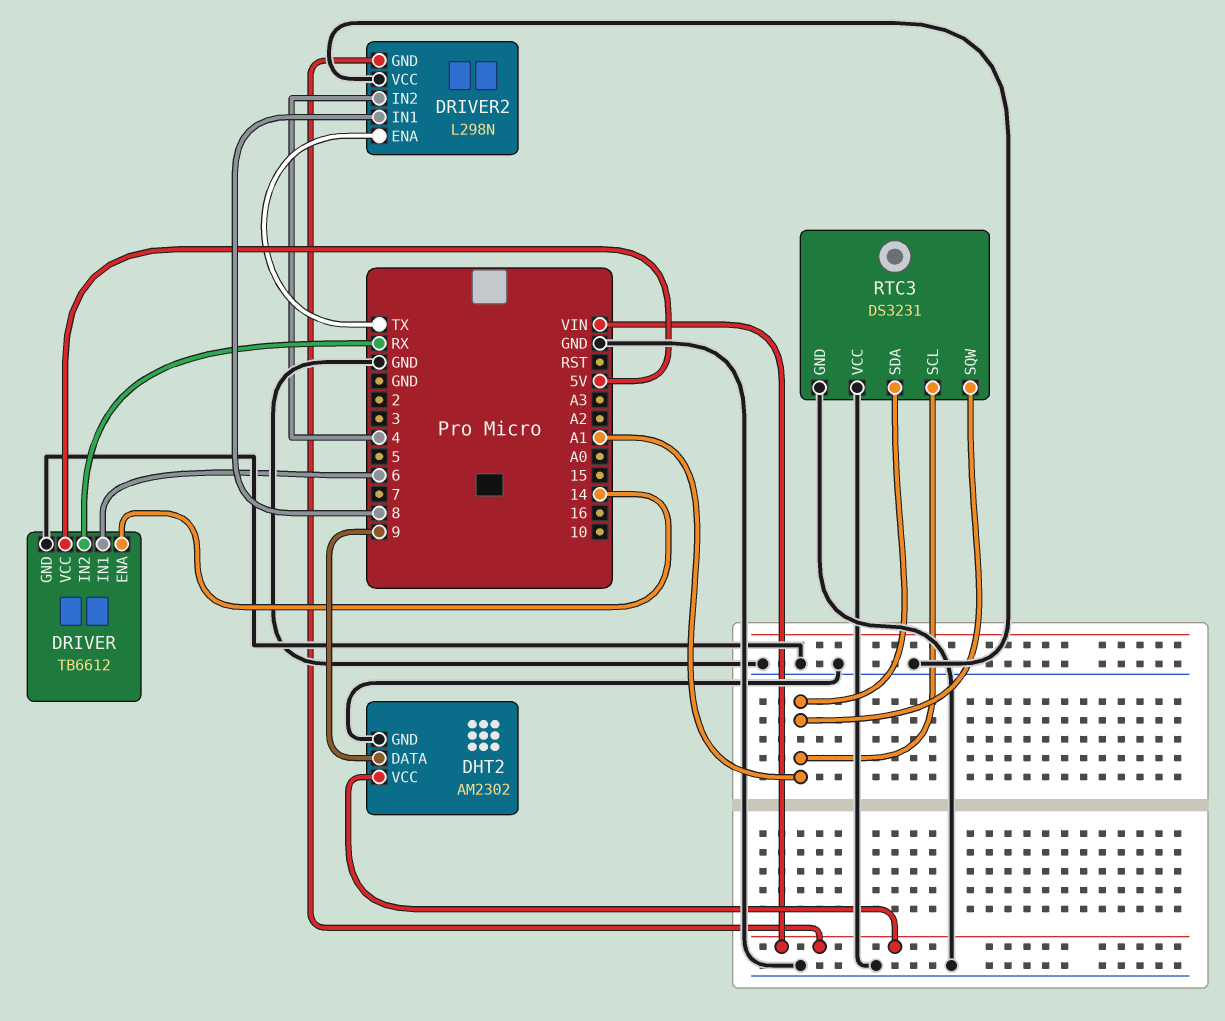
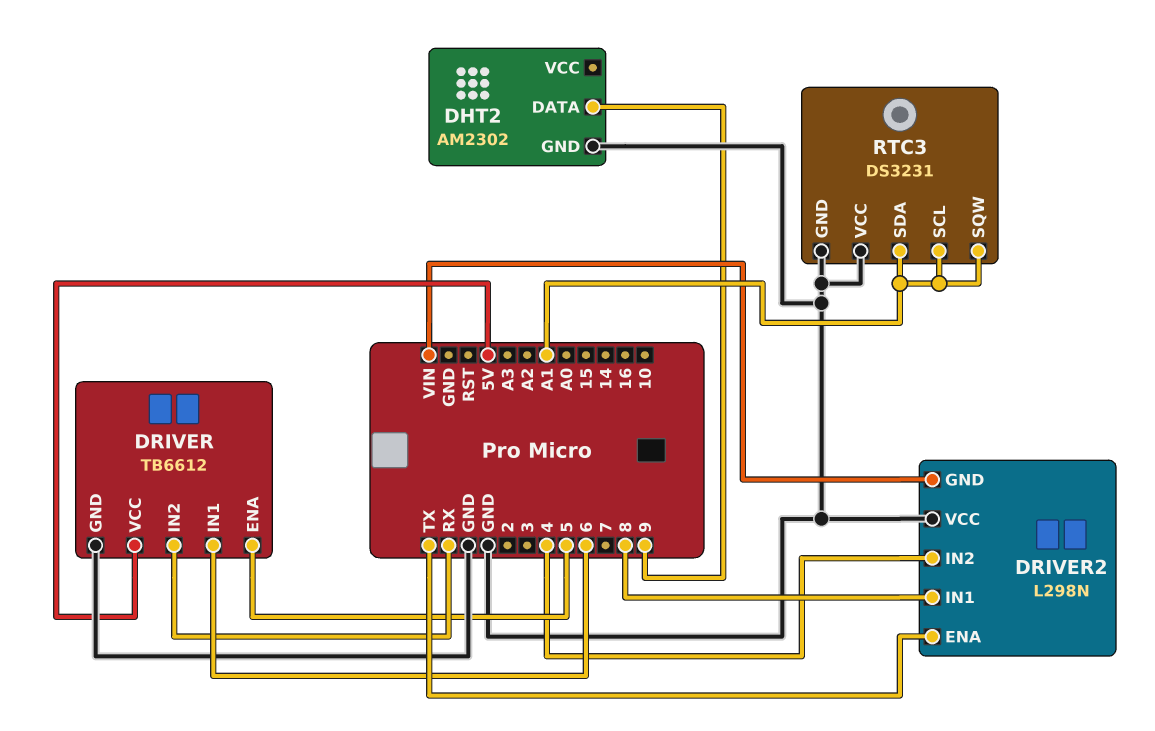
DHT2 pin VCC: VIN -> none
DRIVER pin ENA: 14 -> 5

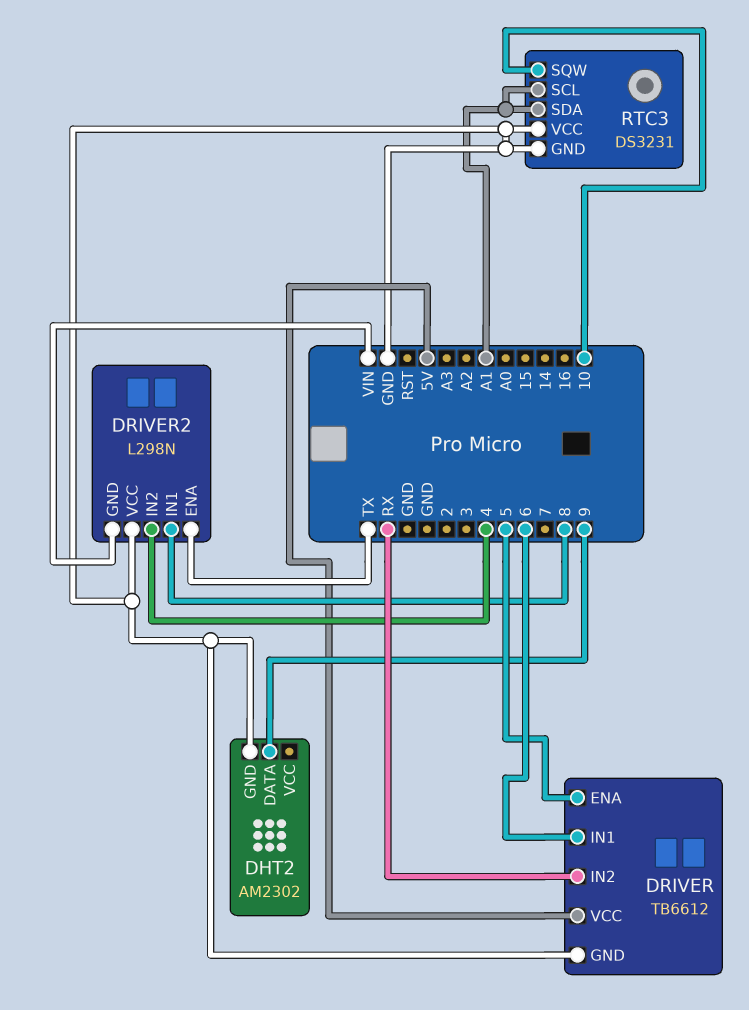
RTC3 pin SQW: A1 -> 10

